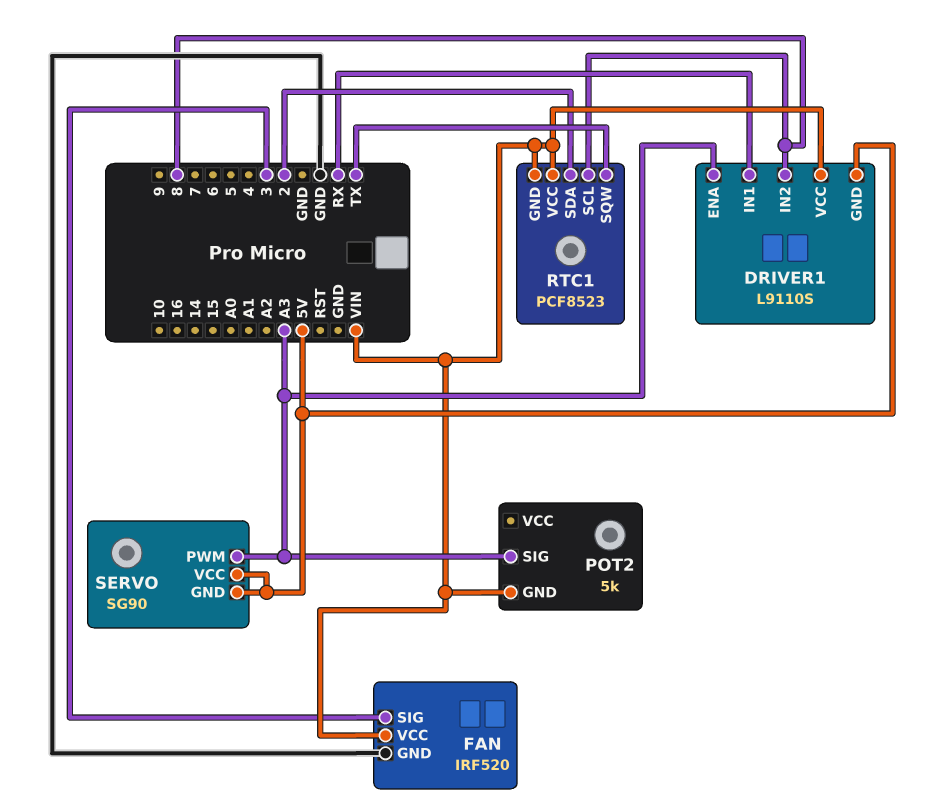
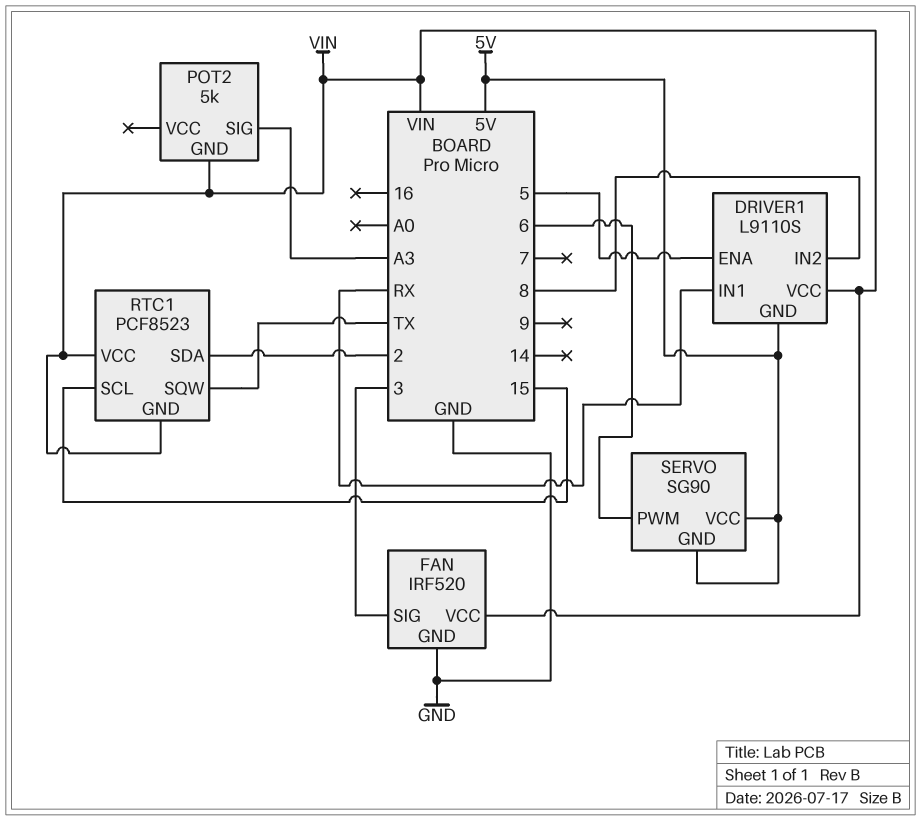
DRIVER1 pin ENA: A3 -> 5
RTC1 pin SCL: 8 -> 15
SERVO pin PWM: A3 -> 6

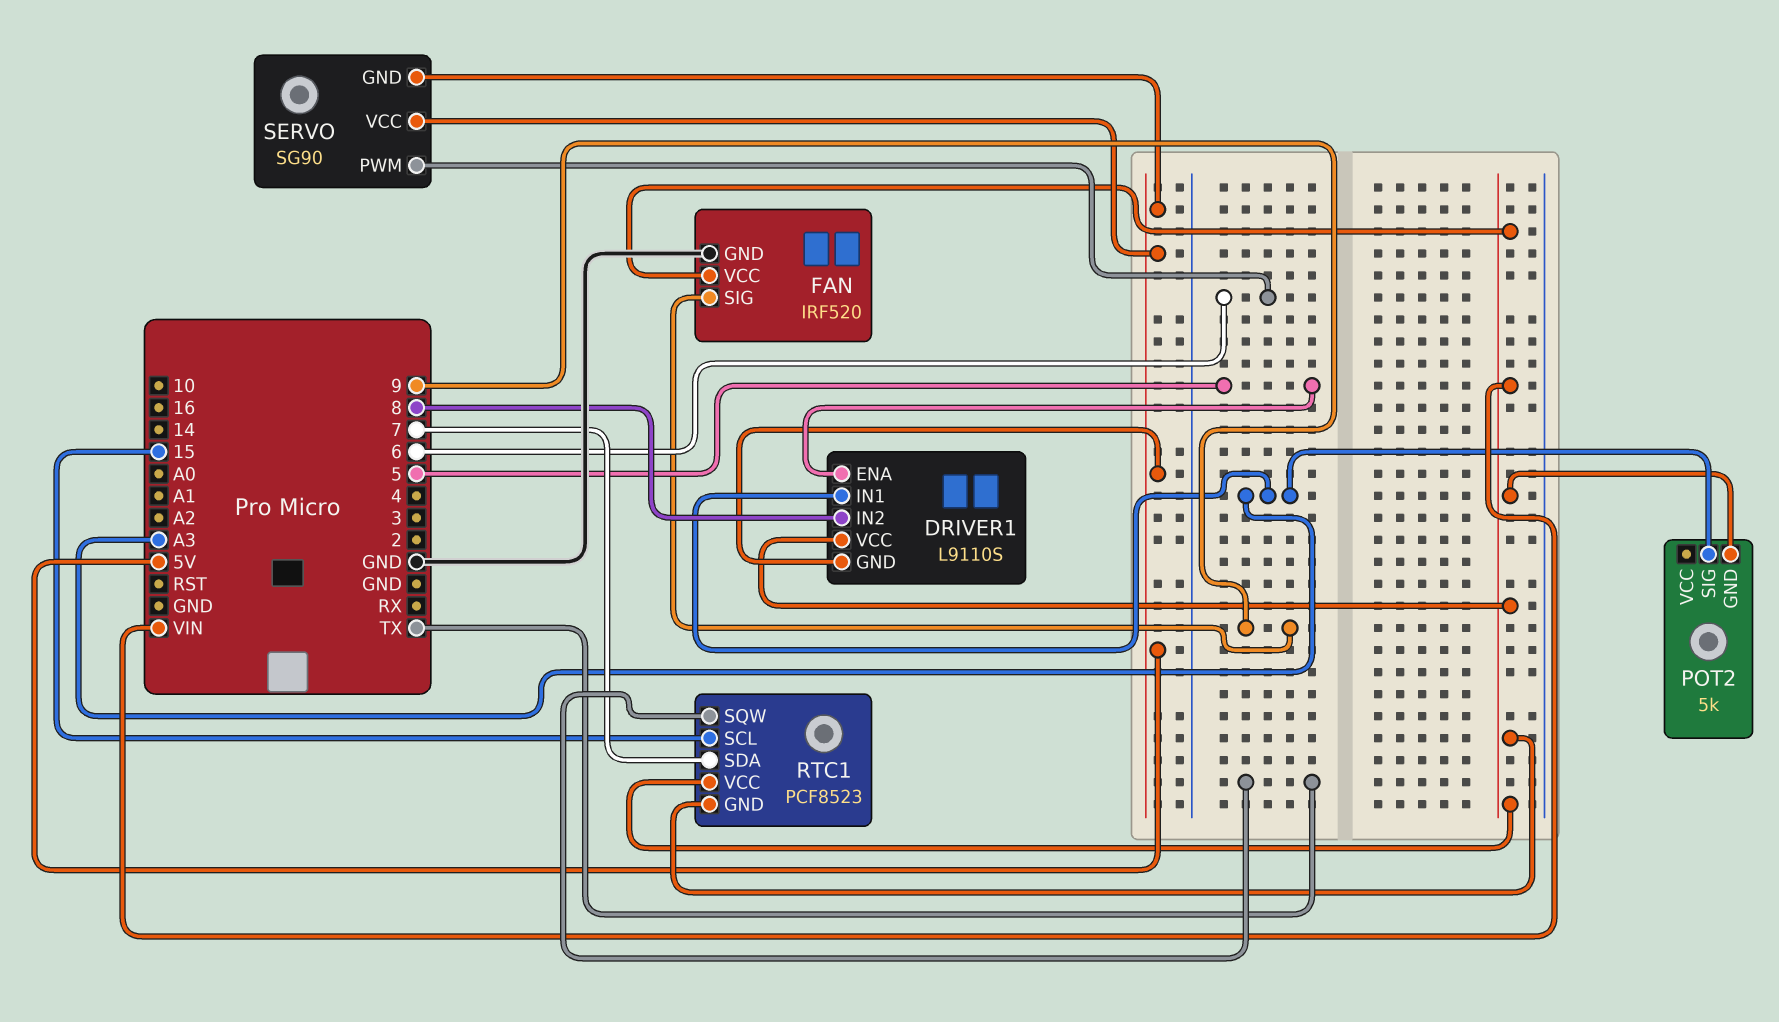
DRIVER1 pin IN1: RX -> A3
FAN pin SIG: 3 -> 9
RTC1 pin SDA: 2 -> 7

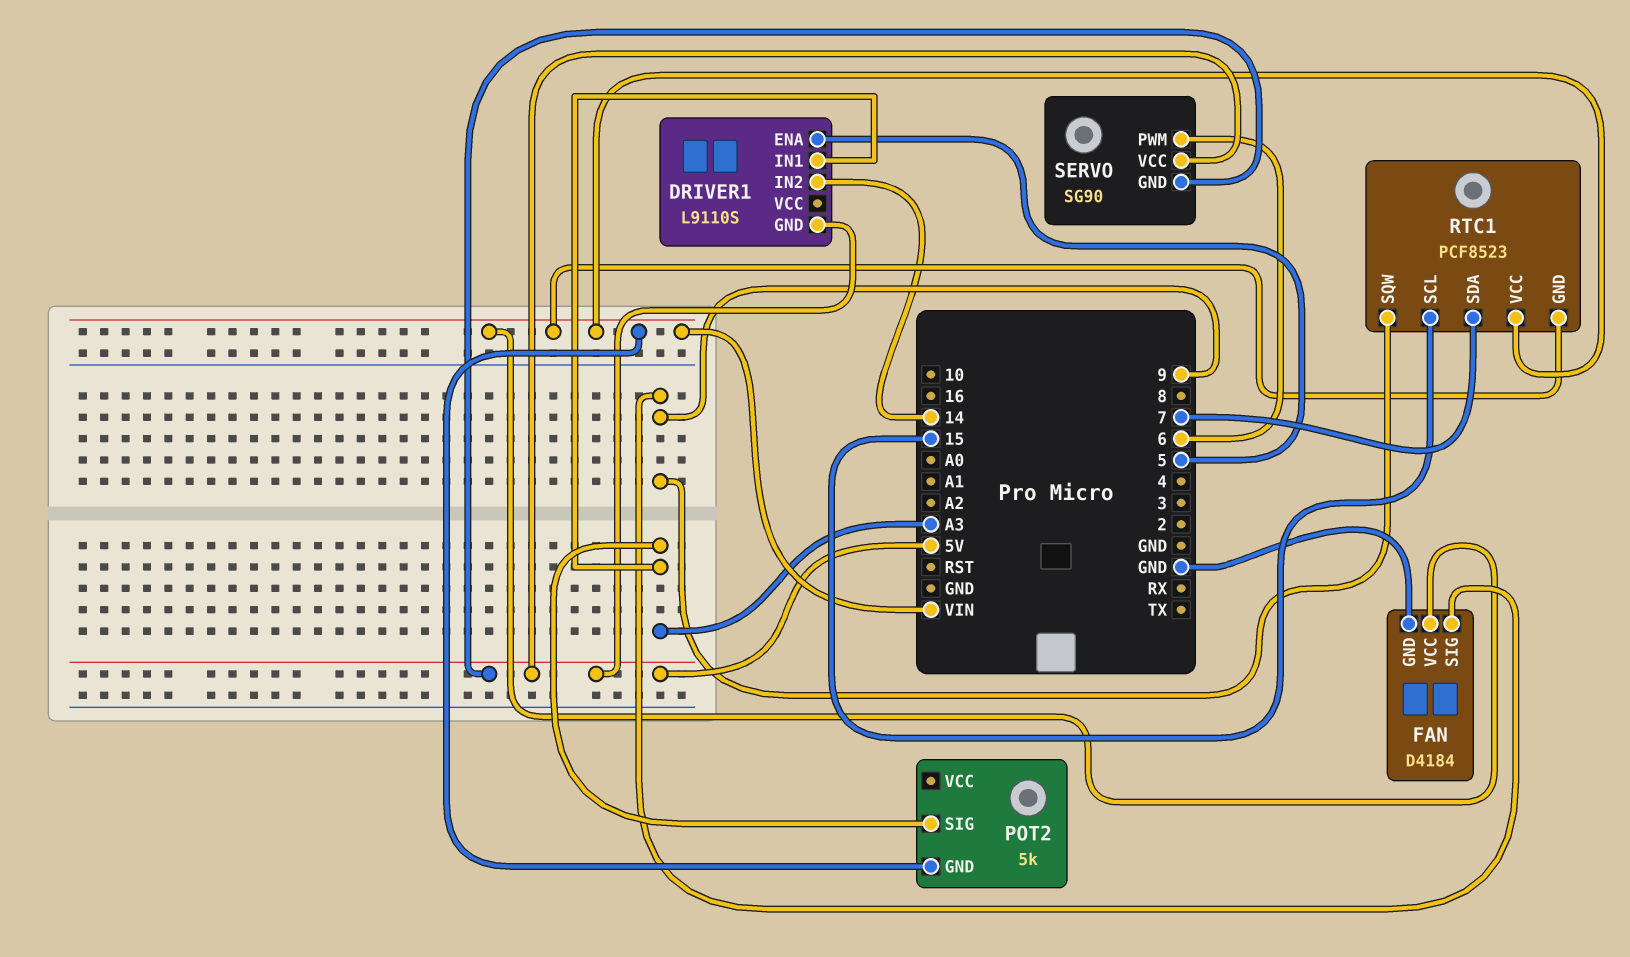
DRIVER1 pin IN2: 8 -> 14
DRIVER1 pin VCC: VIN -> none
FAN: IRF520 -> D4184
RTC1 pin SQW: TX -> 9

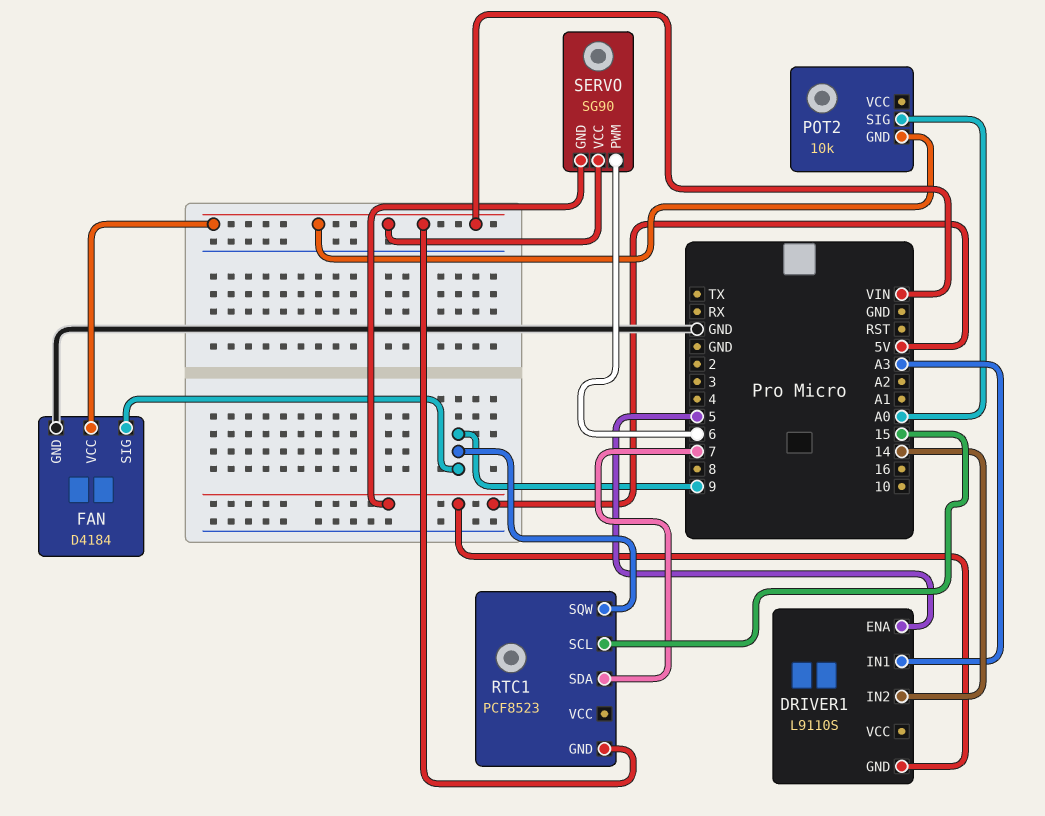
POT2: 5k -> 10k
POT2 pin SIG: A3 -> A0
RTC1 pin VCC: VIN -> none
SERVO pin VCC: 5V -> VIN

